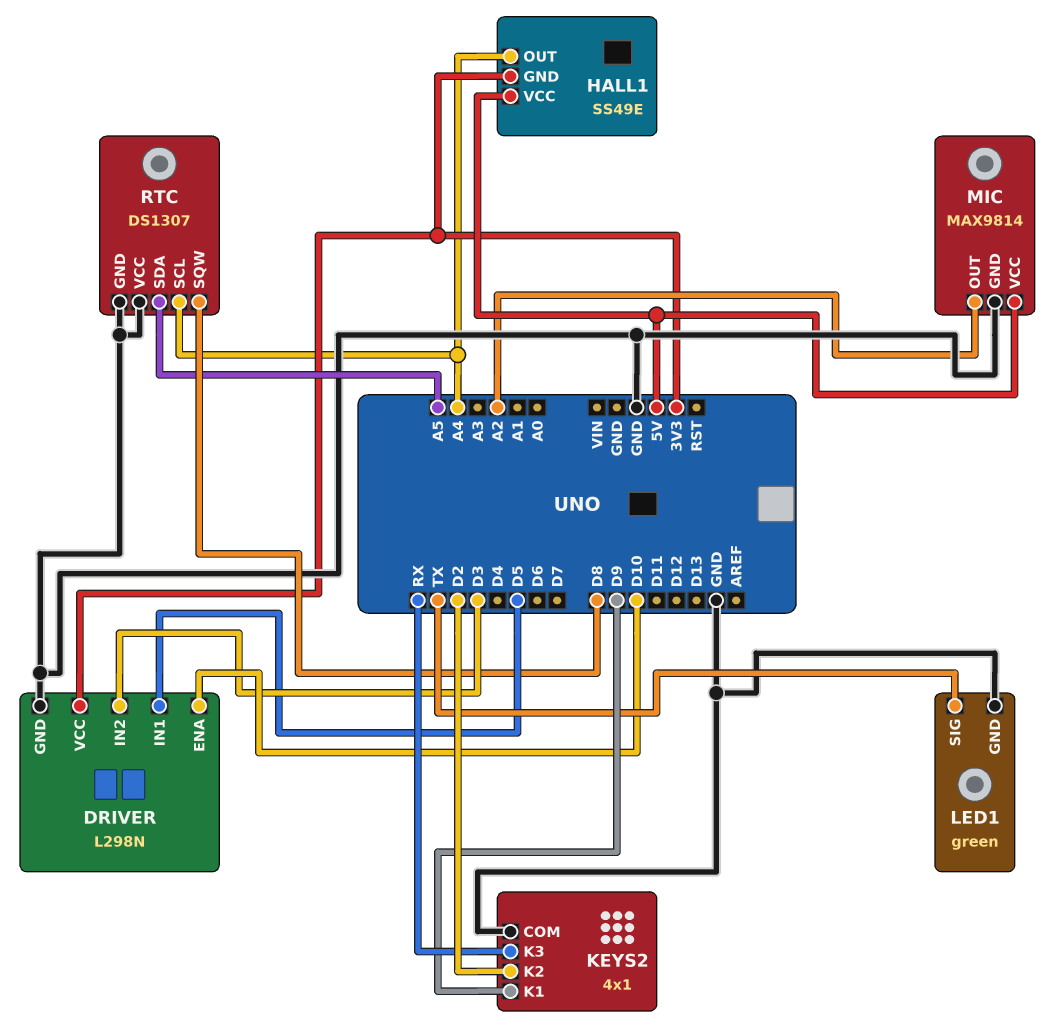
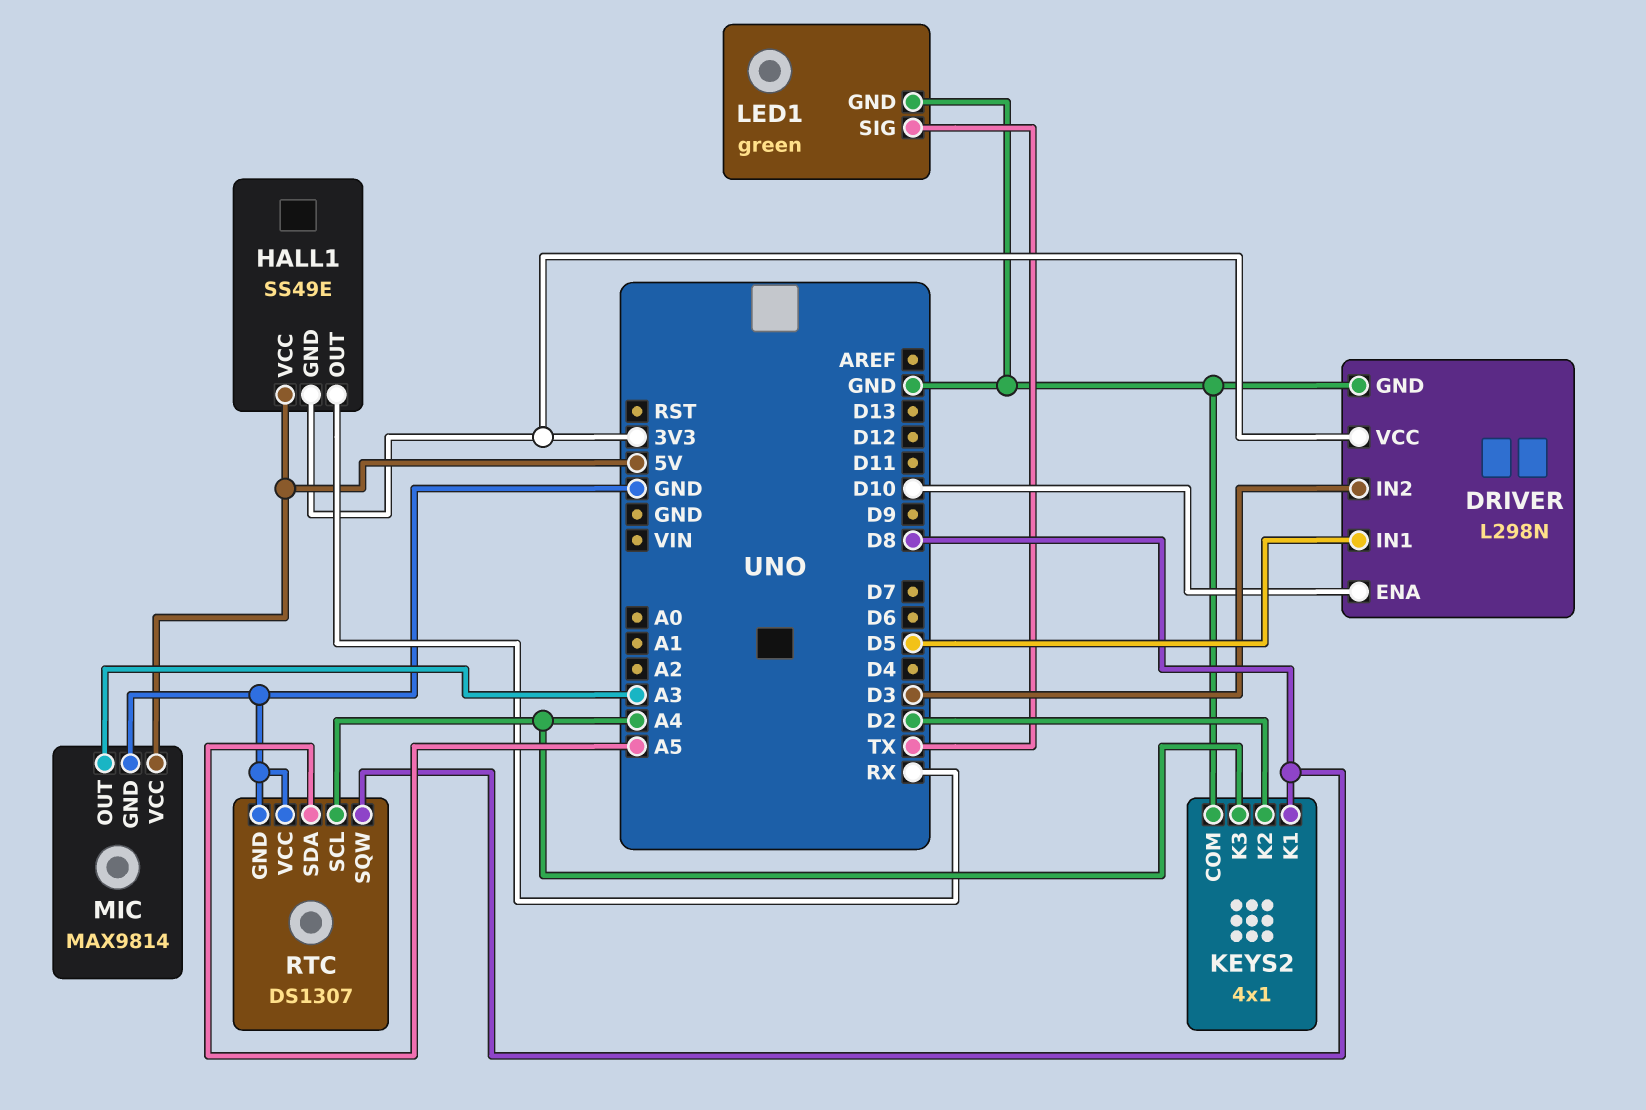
HALL1 pin OUT: A4 -> RX
KEYS2 pin K1: D9 -> D8
KEYS2 pin K3: RX -> A4
MIC pin OUT: A2 -> A3

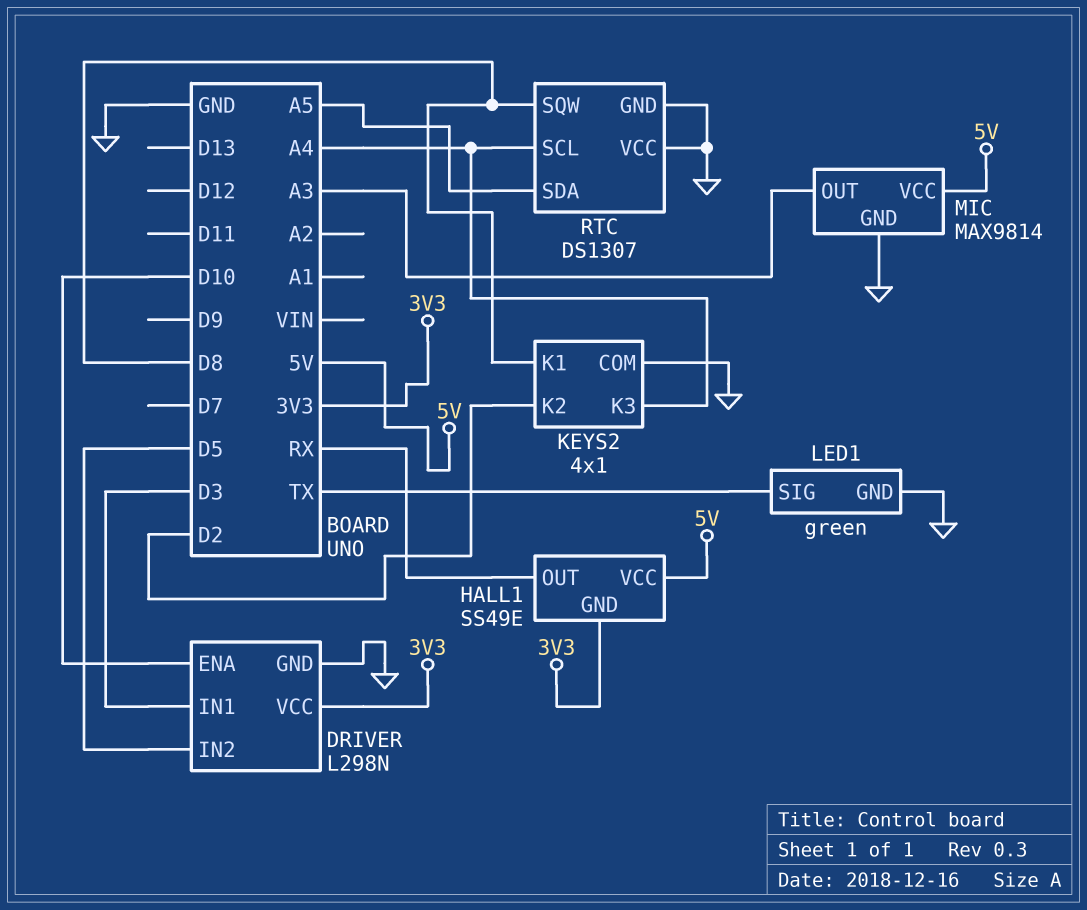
DRIVER pin IN1: D5 -> D3
DRIVER pin IN2: D3 -> D5

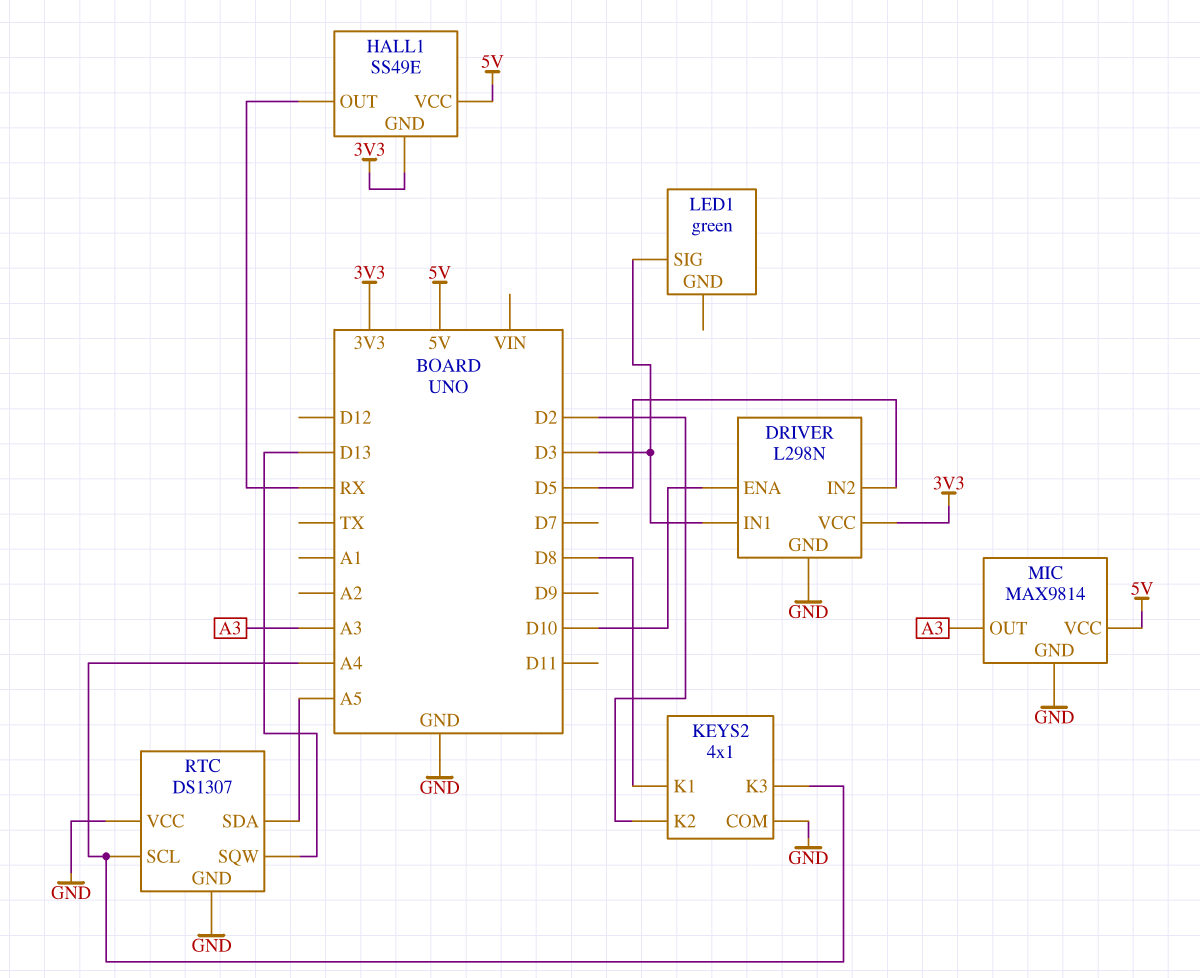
LED1 pin GND: GND -> none
LED1 pin SIG: TX -> D3
RTC pin SQW: D8 -> D13

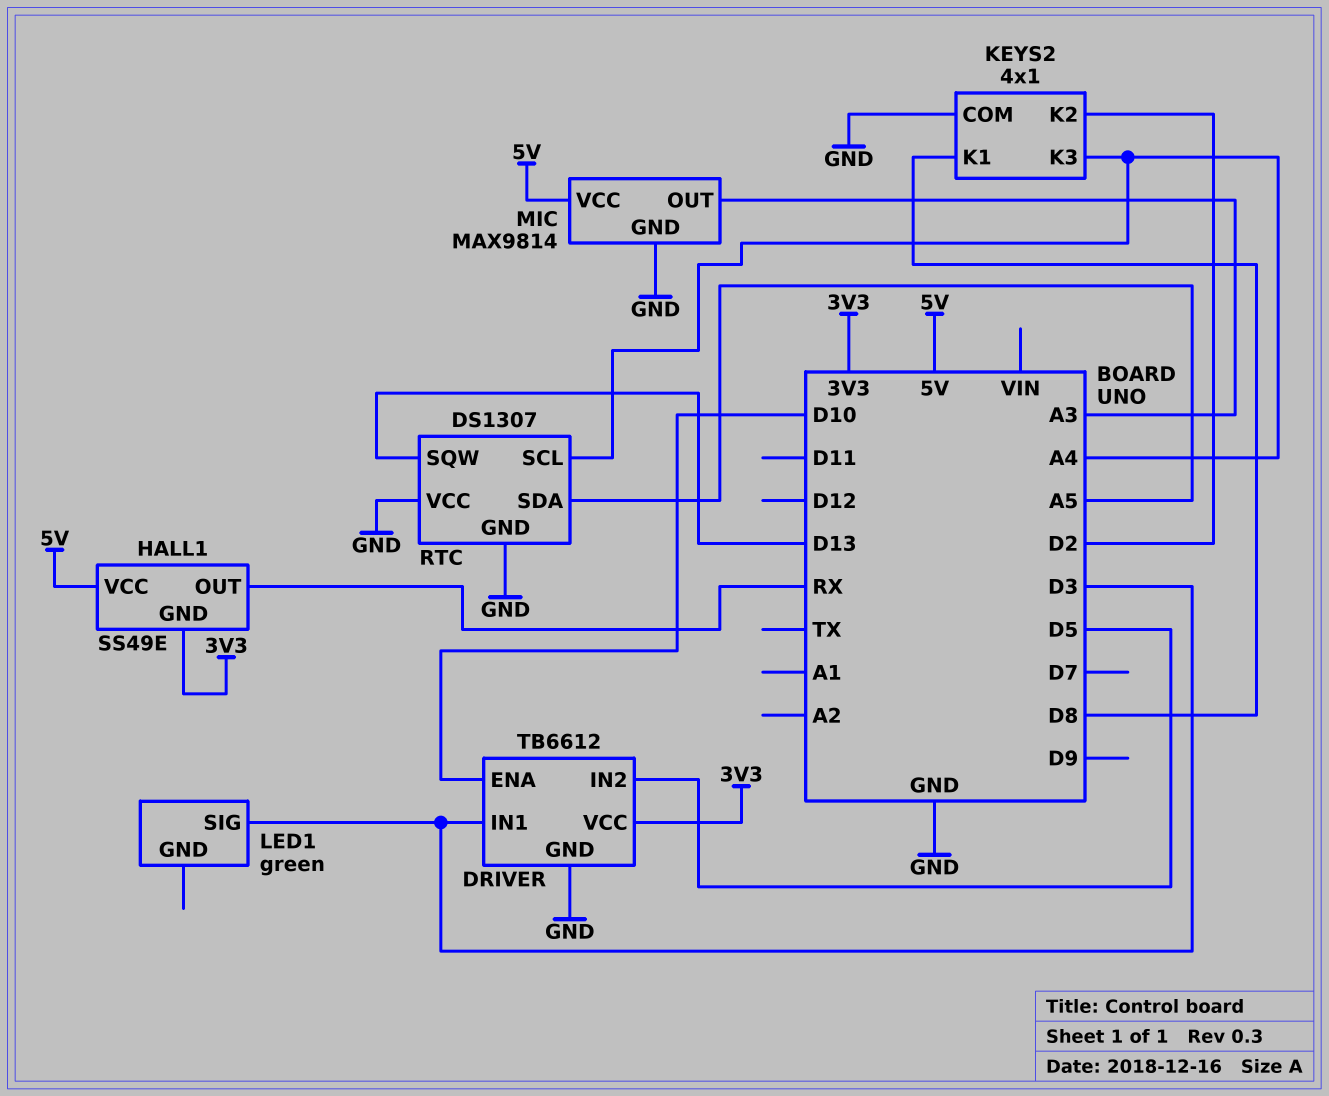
DRIVER: L298N -> TB6612

